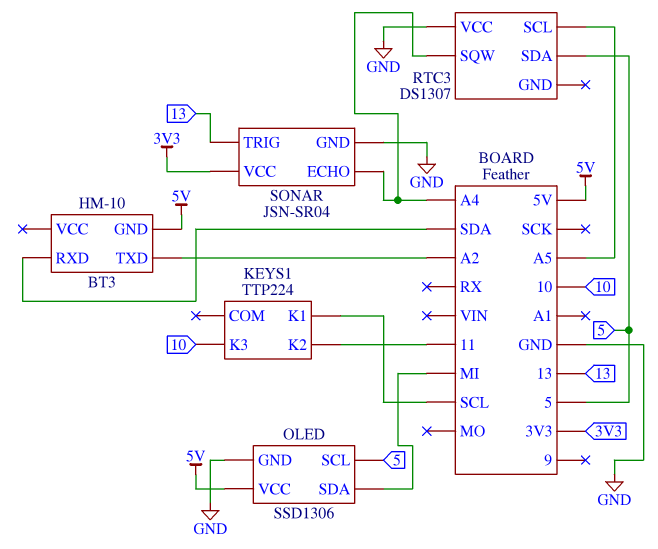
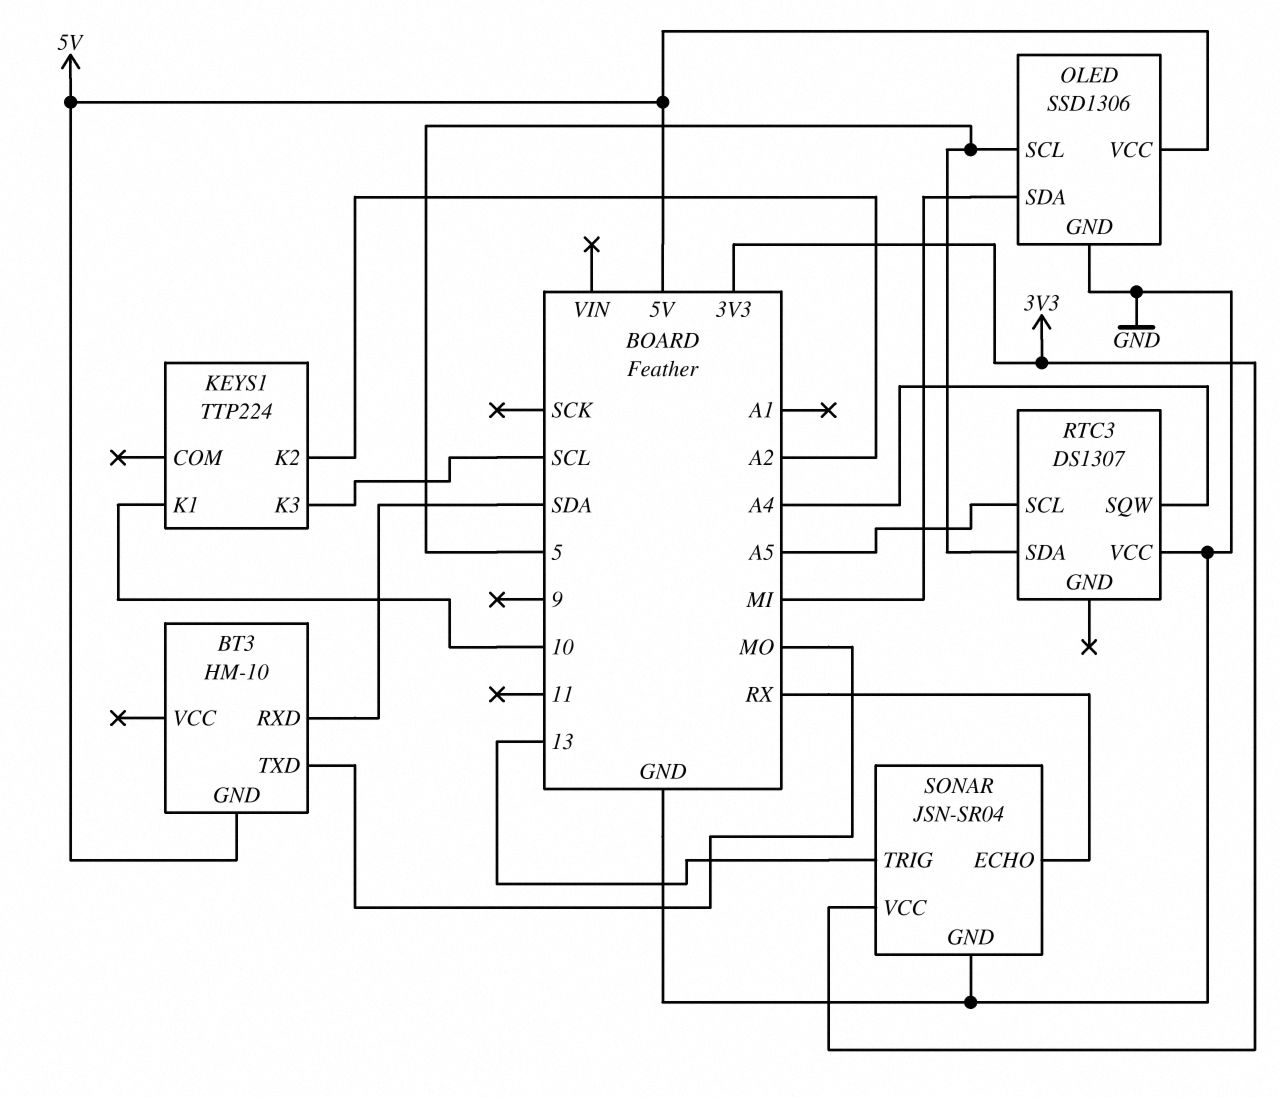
BT3 pin TXD: A2 -> MO
KEYS1 pin K1: SCL -> 10
KEYS1 pin K2: 11 -> A2
KEYS1 pin K3: 10 -> SCL
SONAR pin ECHO: A4 -> RX

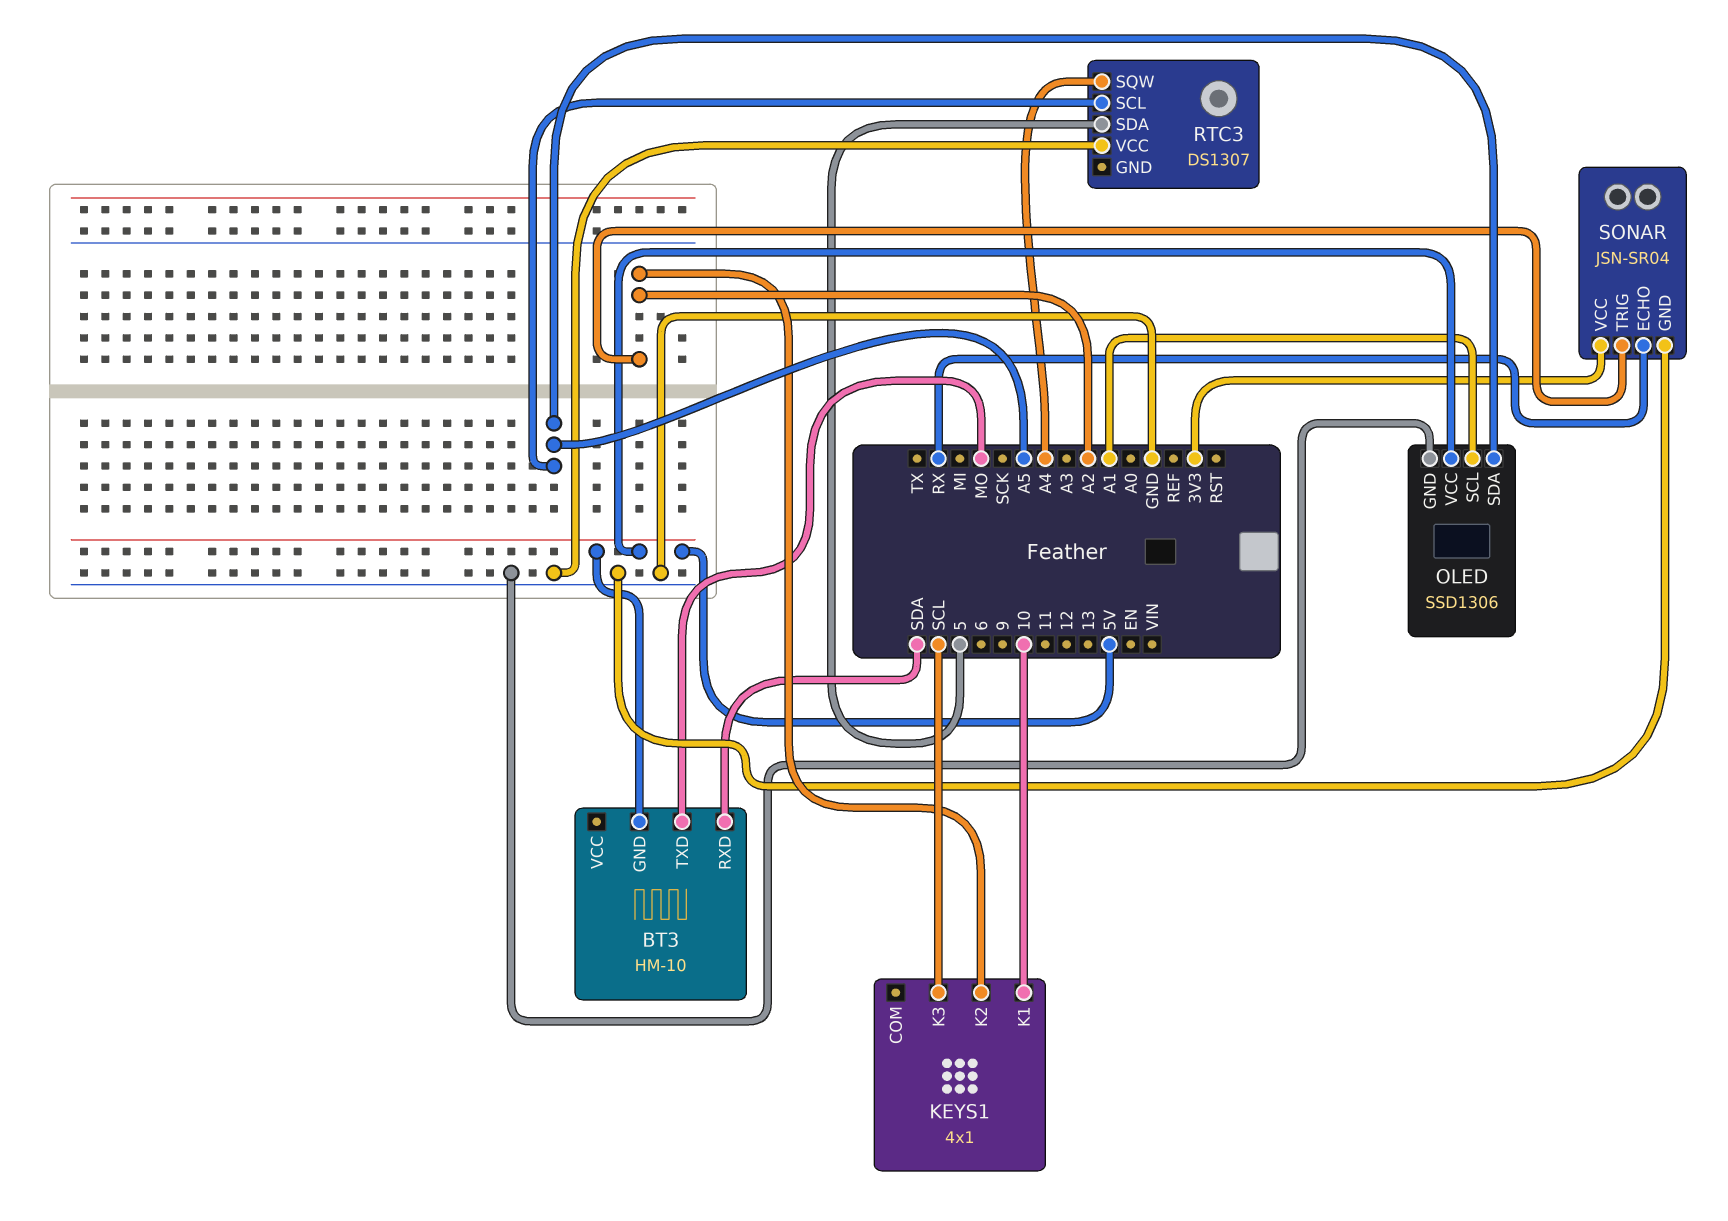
KEYS1: TTP224 -> 4x1
OLED pin SCL: 5 -> A1
OLED pin SDA: MI -> A5
SONAR pin TRIG: 13 -> A2

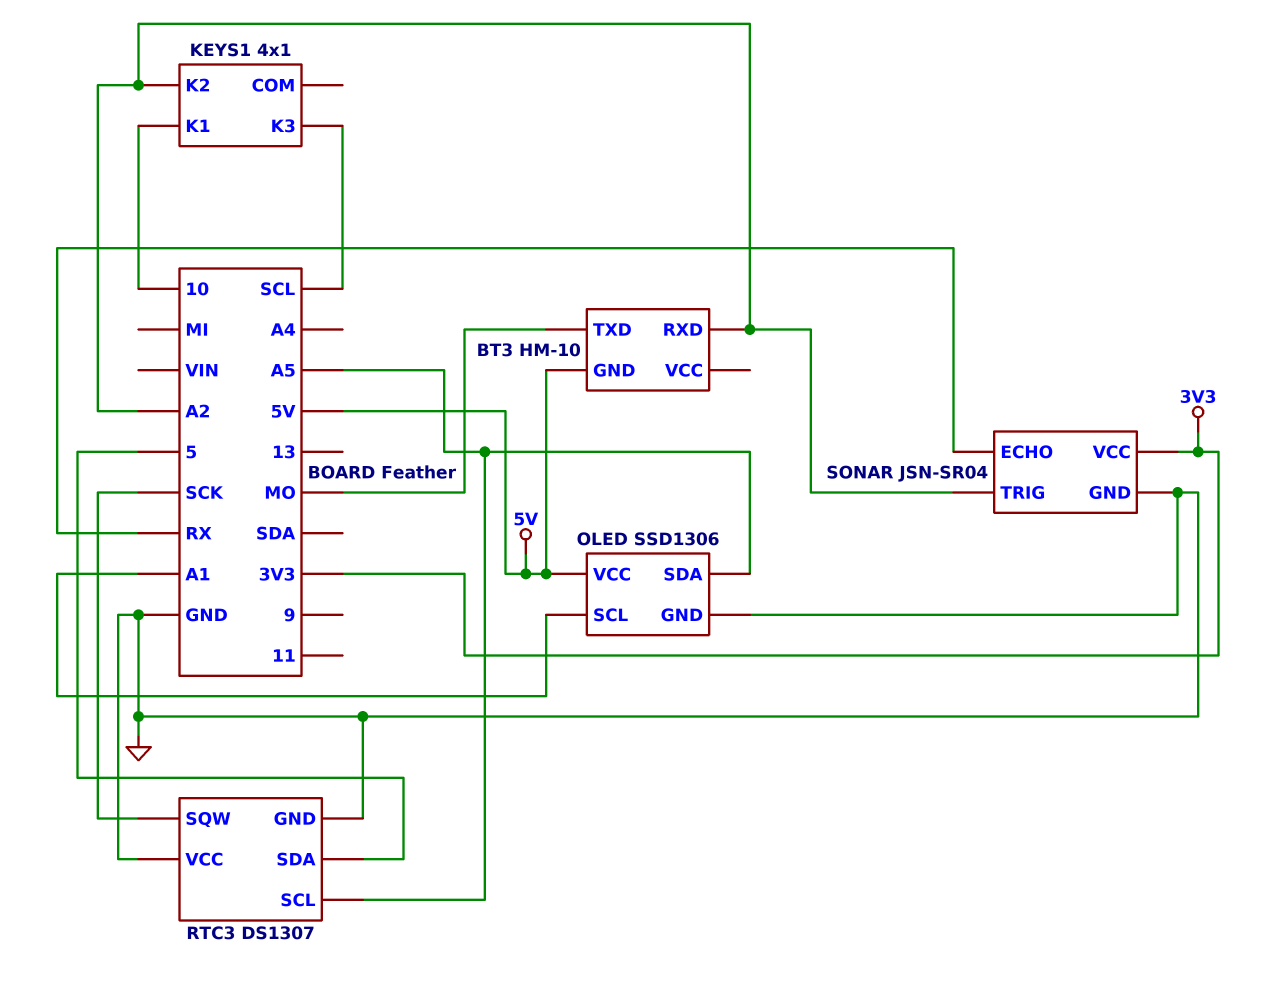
BT3 pin RXD: SDA -> A2
RTC3 pin GND: none -> GND
RTC3 pin SQW: A4 -> SCK

